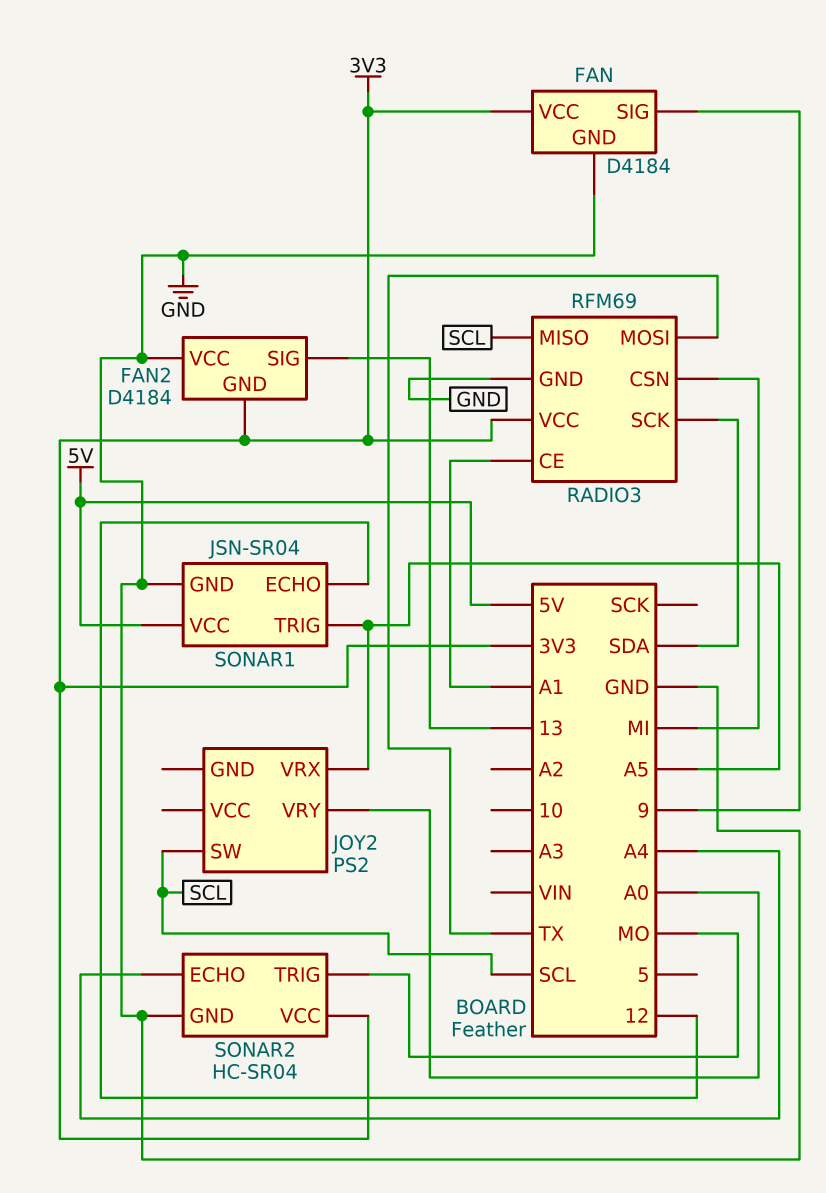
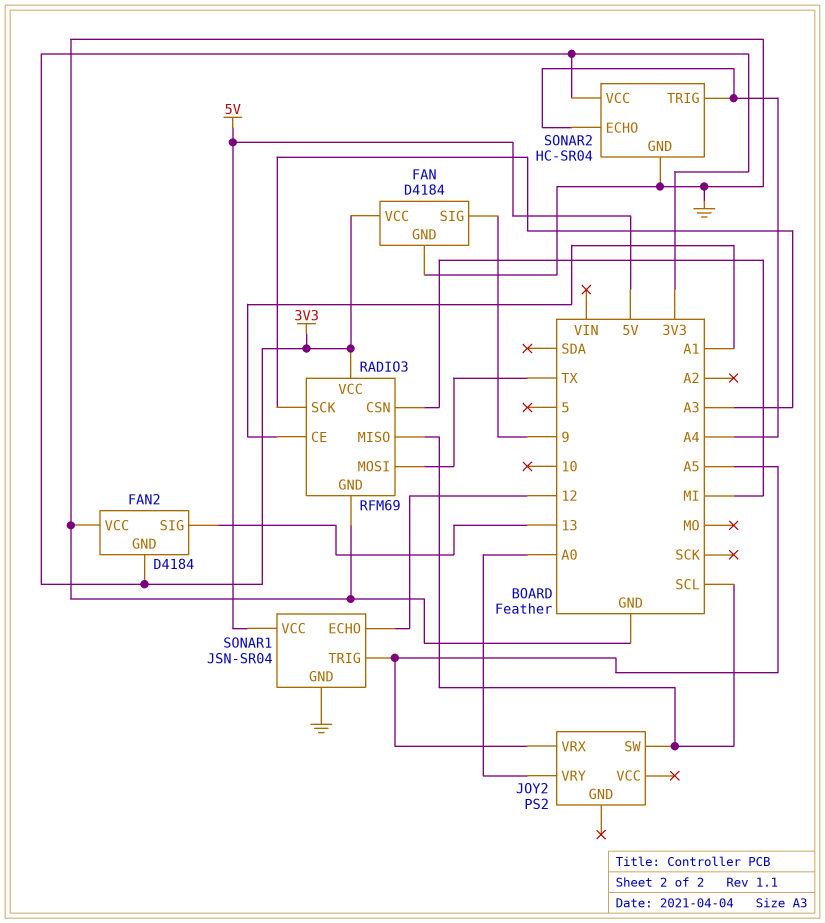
RADIO3 pin SCK: SDA -> A3
SONAR2 pin TRIG: MO -> A4

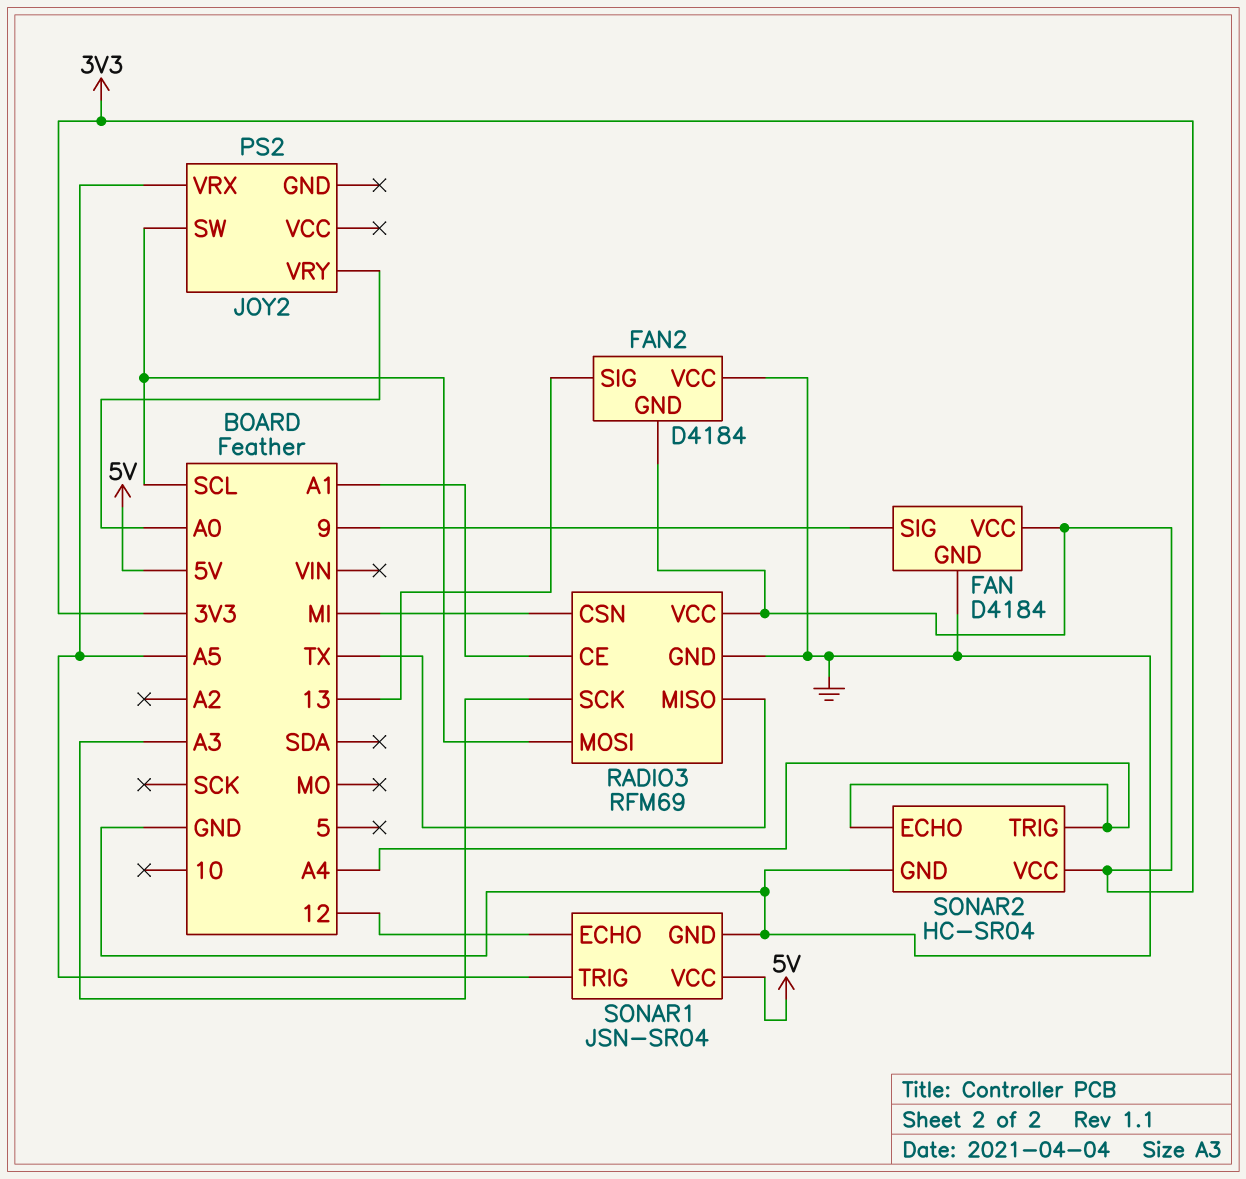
RADIO3 pin MISO: SCL -> TX
RADIO3 pin MOSI: TX -> SCL

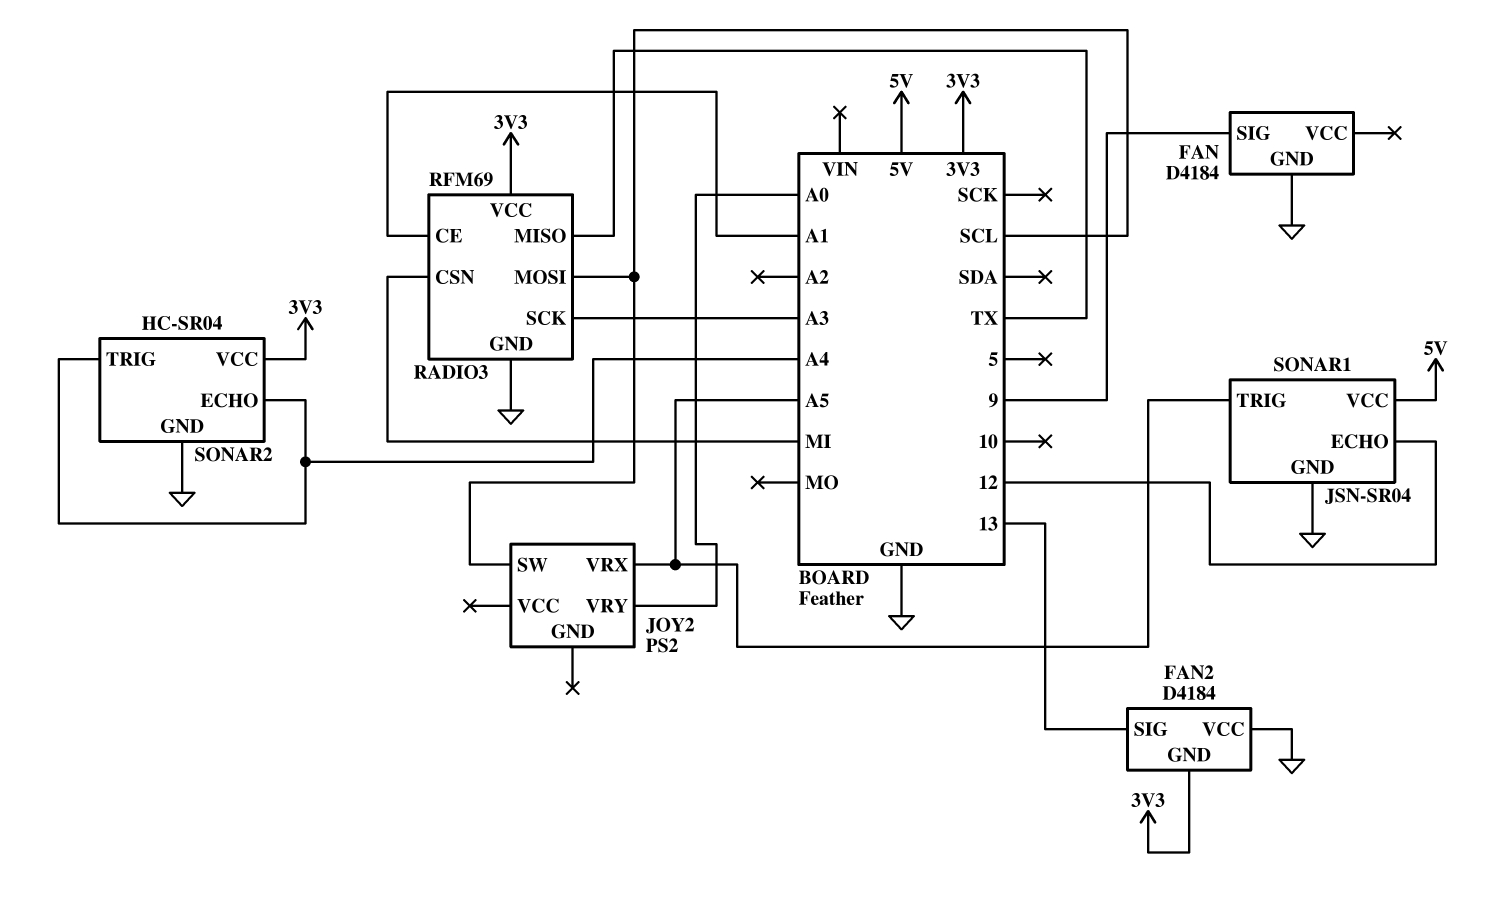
FAN pin VCC: 3V3 -> none

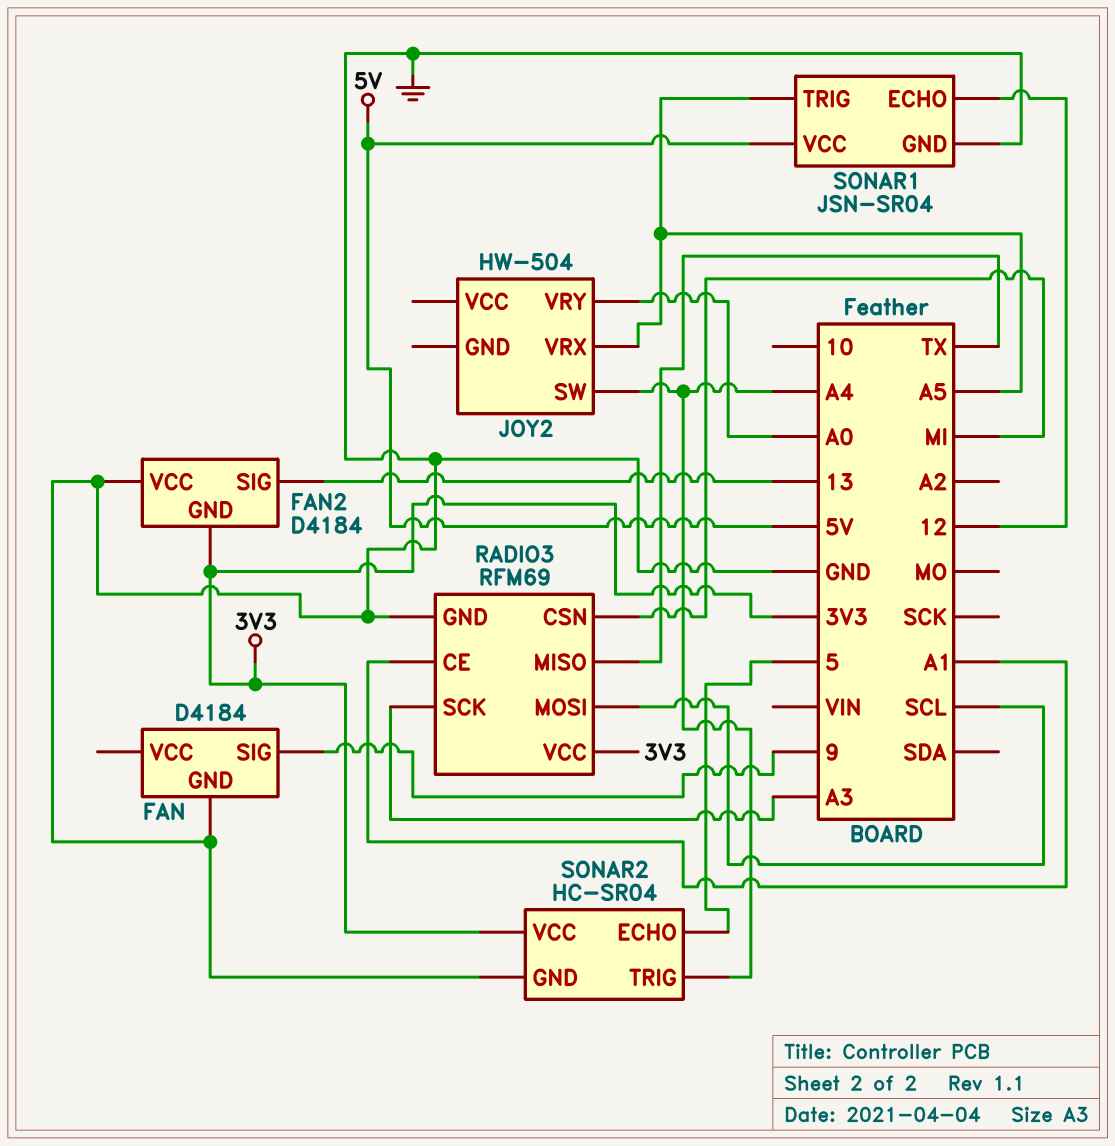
JOY2: PS2 -> HW-504
JOY2 pin SW: SCL -> A4
SONAR2 pin ECHO: A4 -> 5

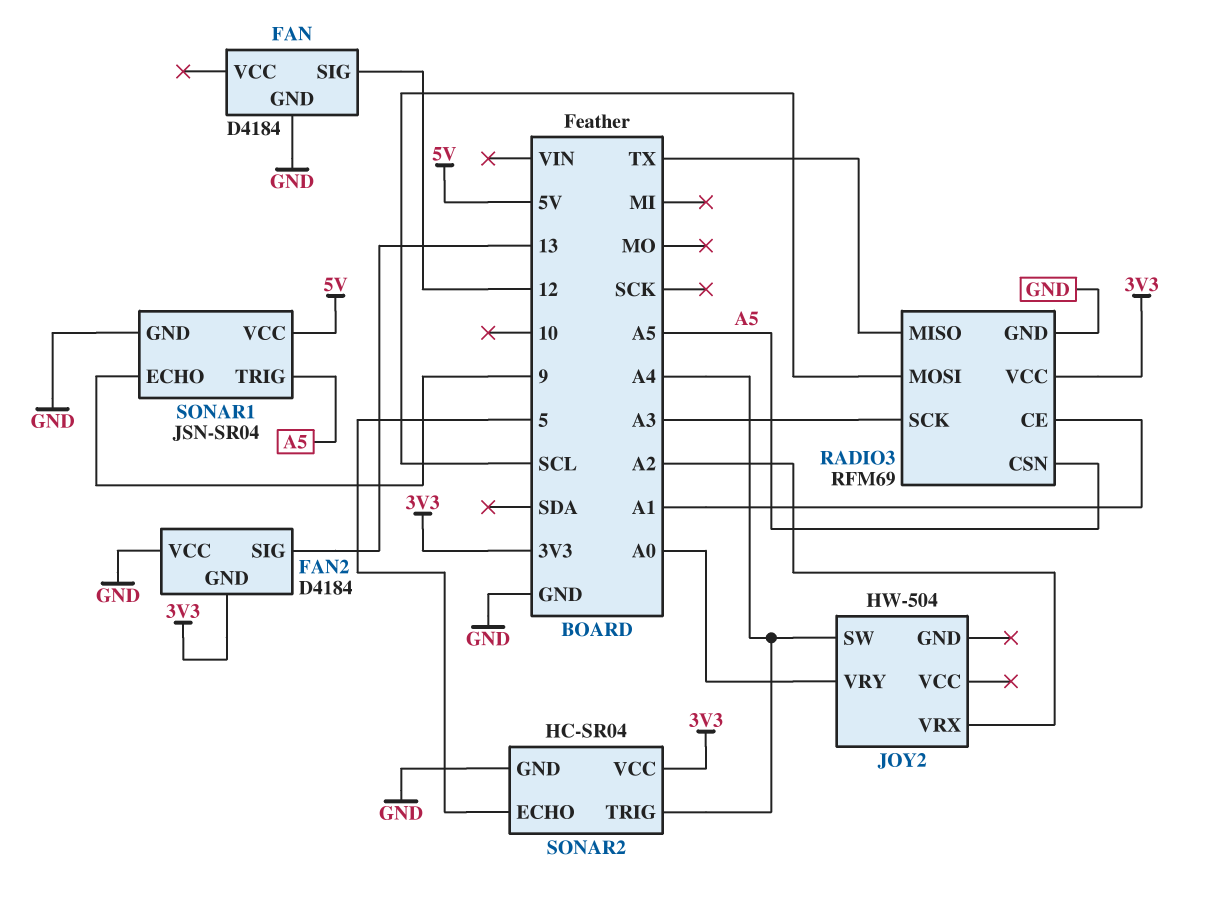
FAN pin SIG: 9 -> 12
JOY2 pin VRX: A5 -> A2
RADIO3 pin CSN: MI -> A5
SONAR1 pin ECHO: 12 -> 9

